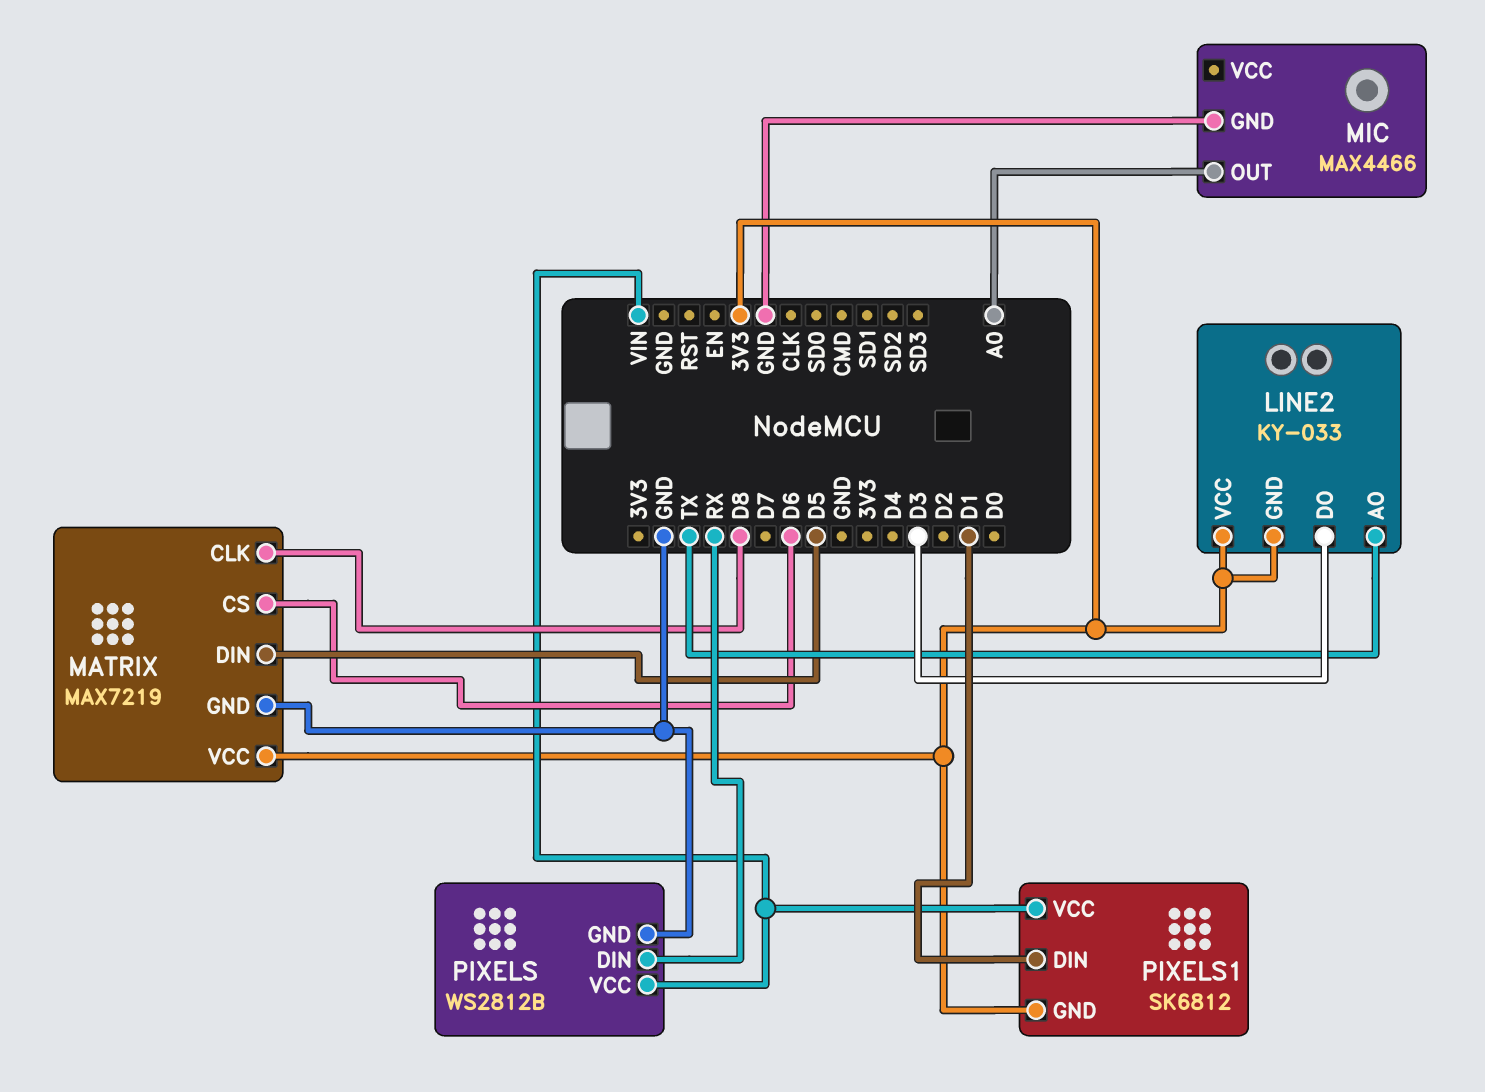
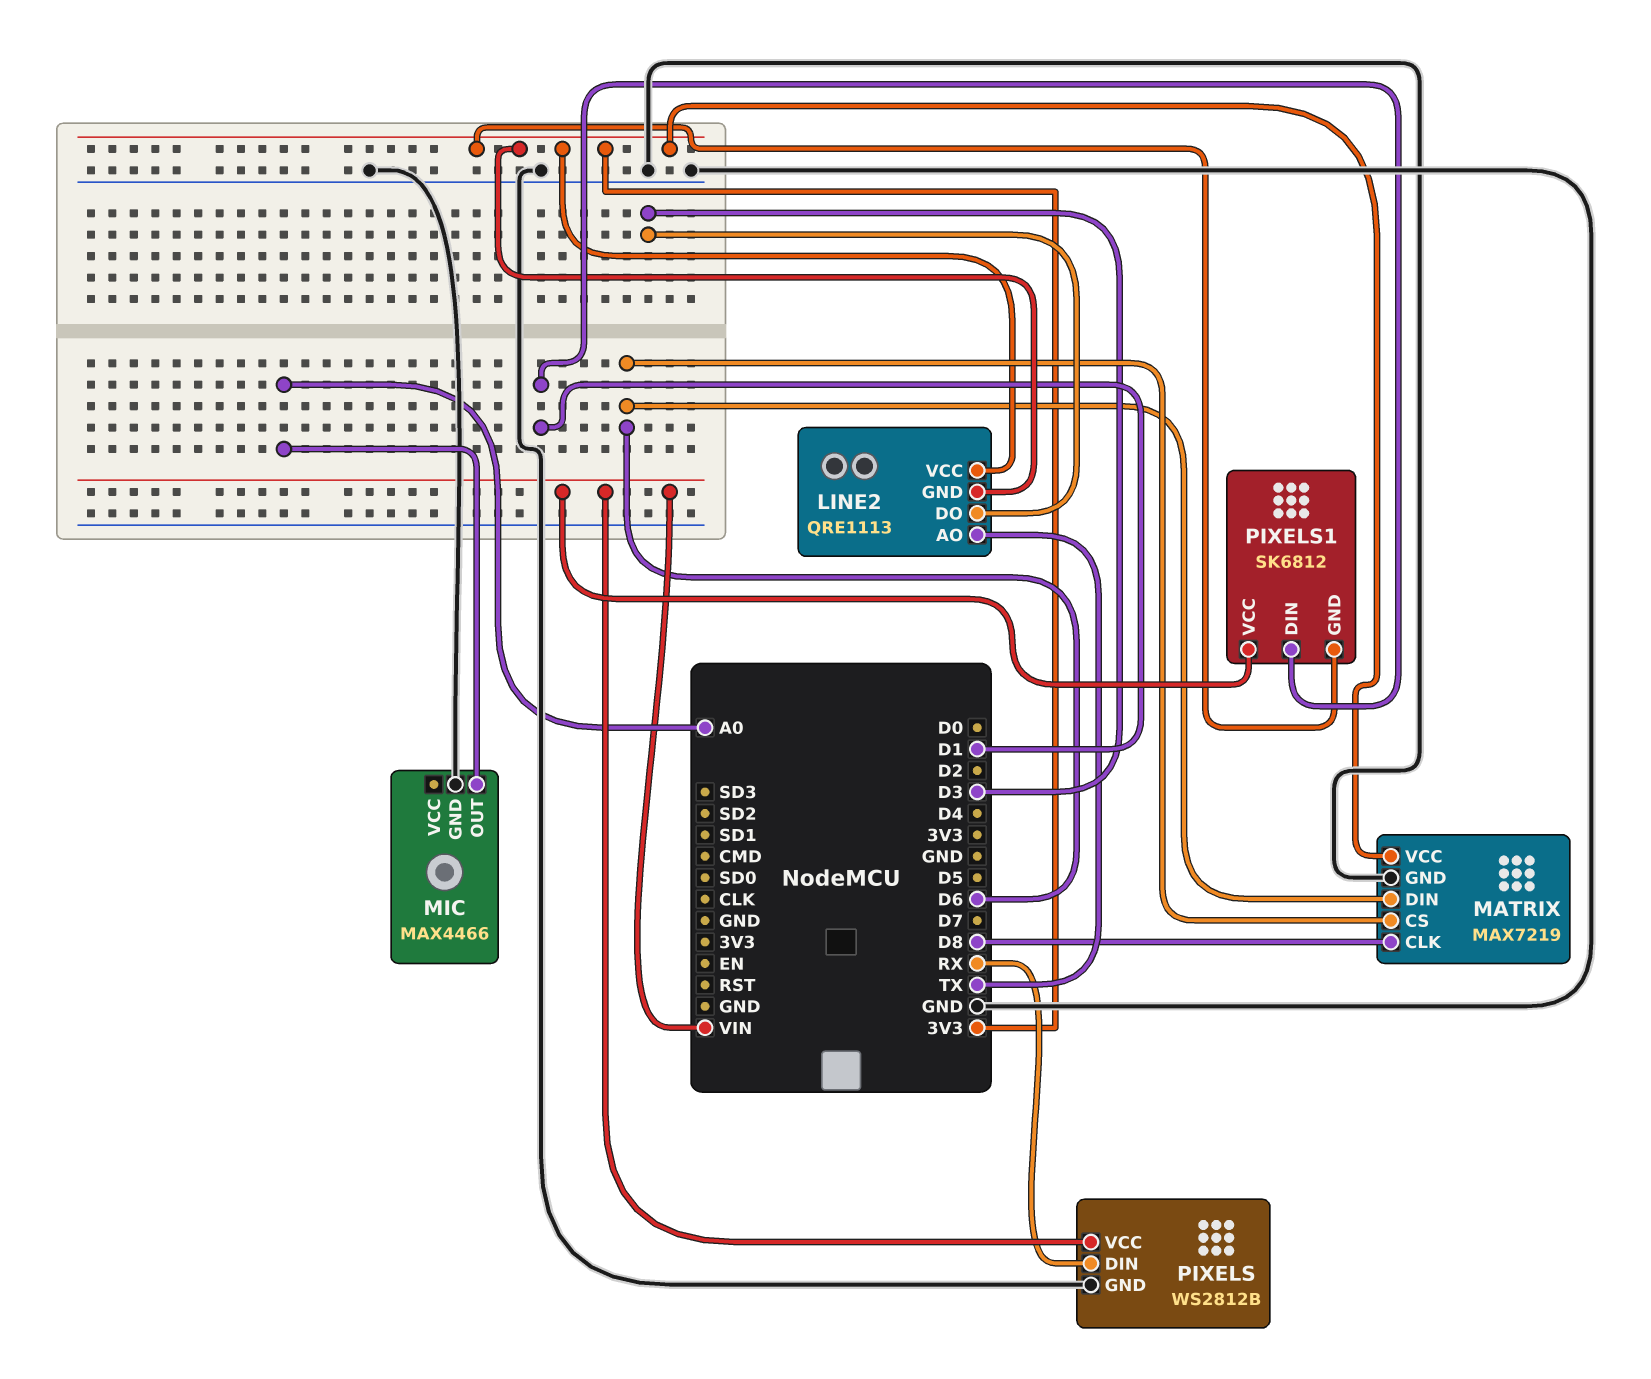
LINE2: KY-033 -> QRE1113
MATRIX pin DIN: D5 -> D6

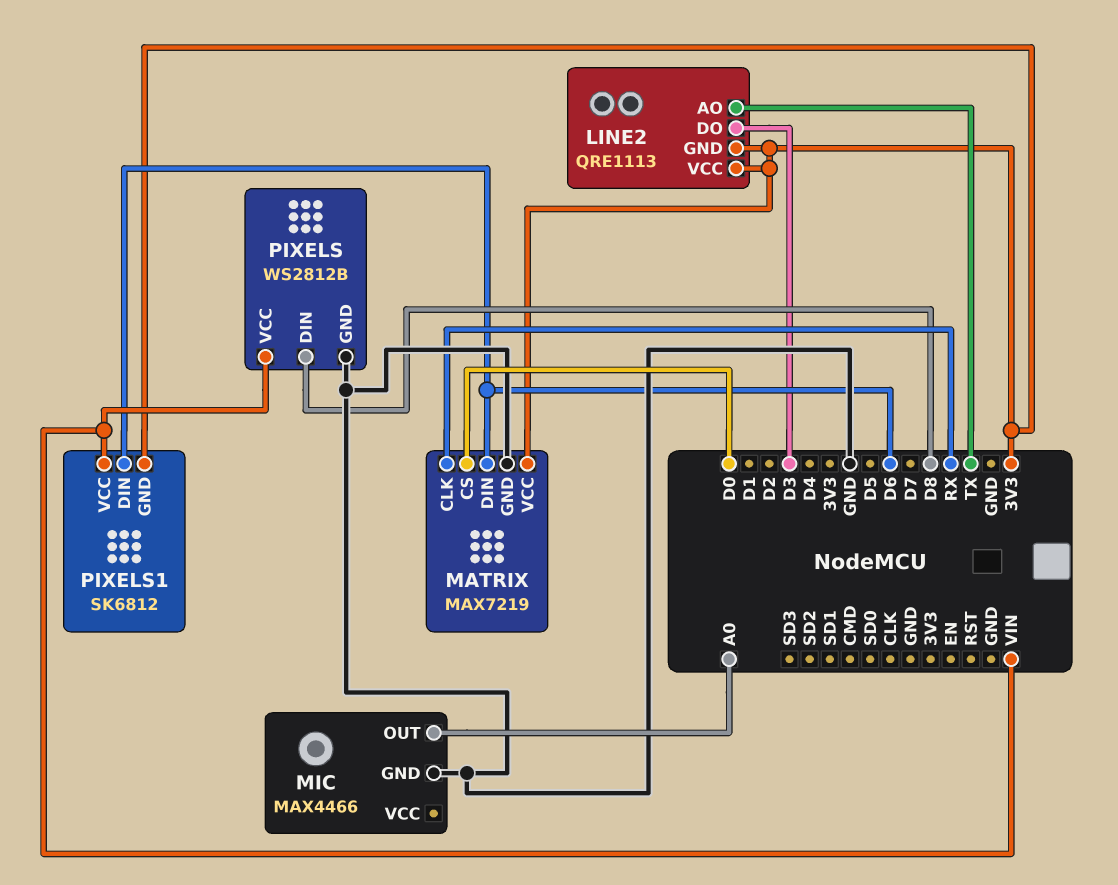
MATRIX pin CLK: D8 -> RX
MATRIX pin CS: D6 -> D0
PIXELS pin DIN: RX -> D8
PIXELS1 pin DIN: D1 -> D6

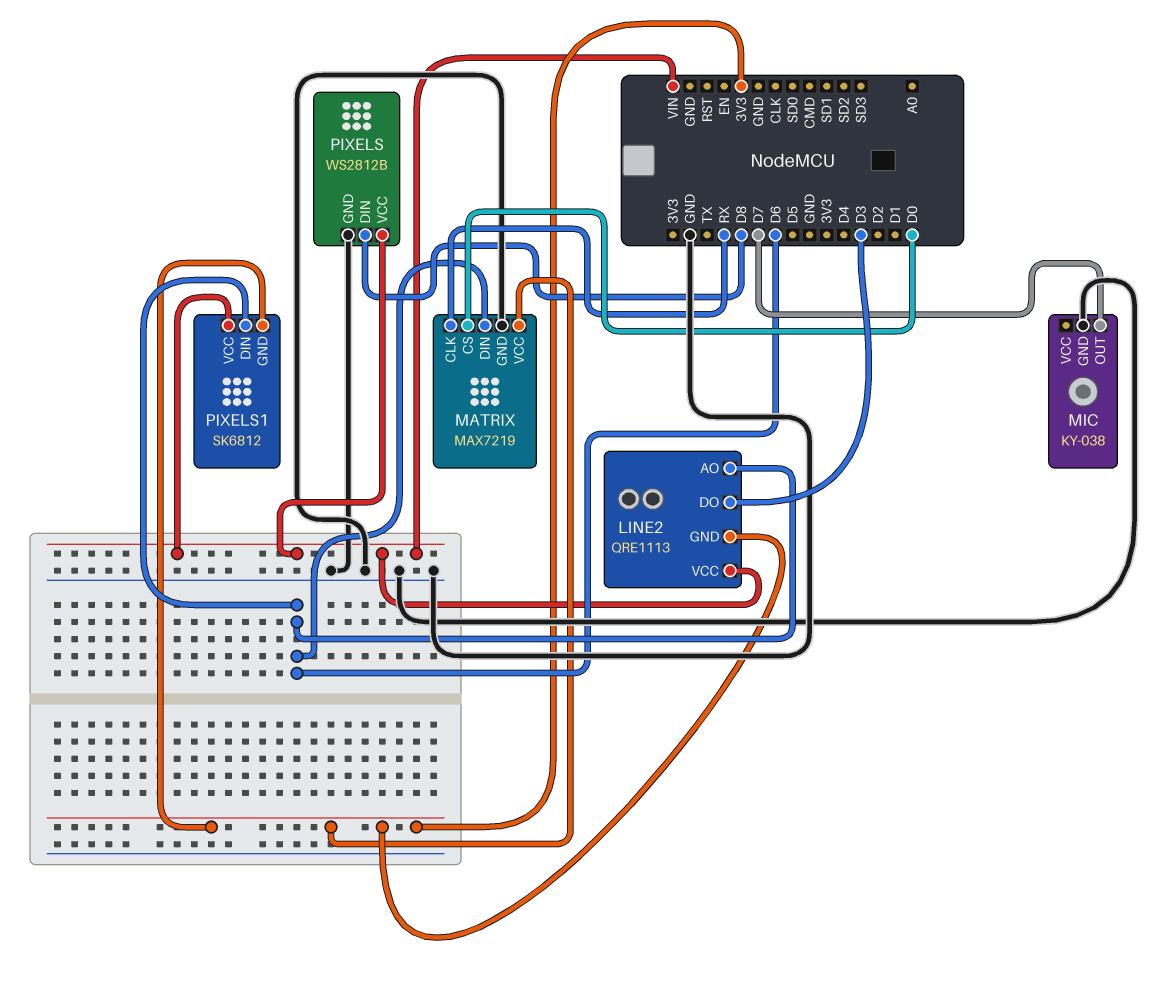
LINE2 pin AO: TX -> D6
LINE2 pin VCC: 3V3 -> VIN
MIC: MAX4466 -> KY-038
MIC pin OUT: A0 -> D7

